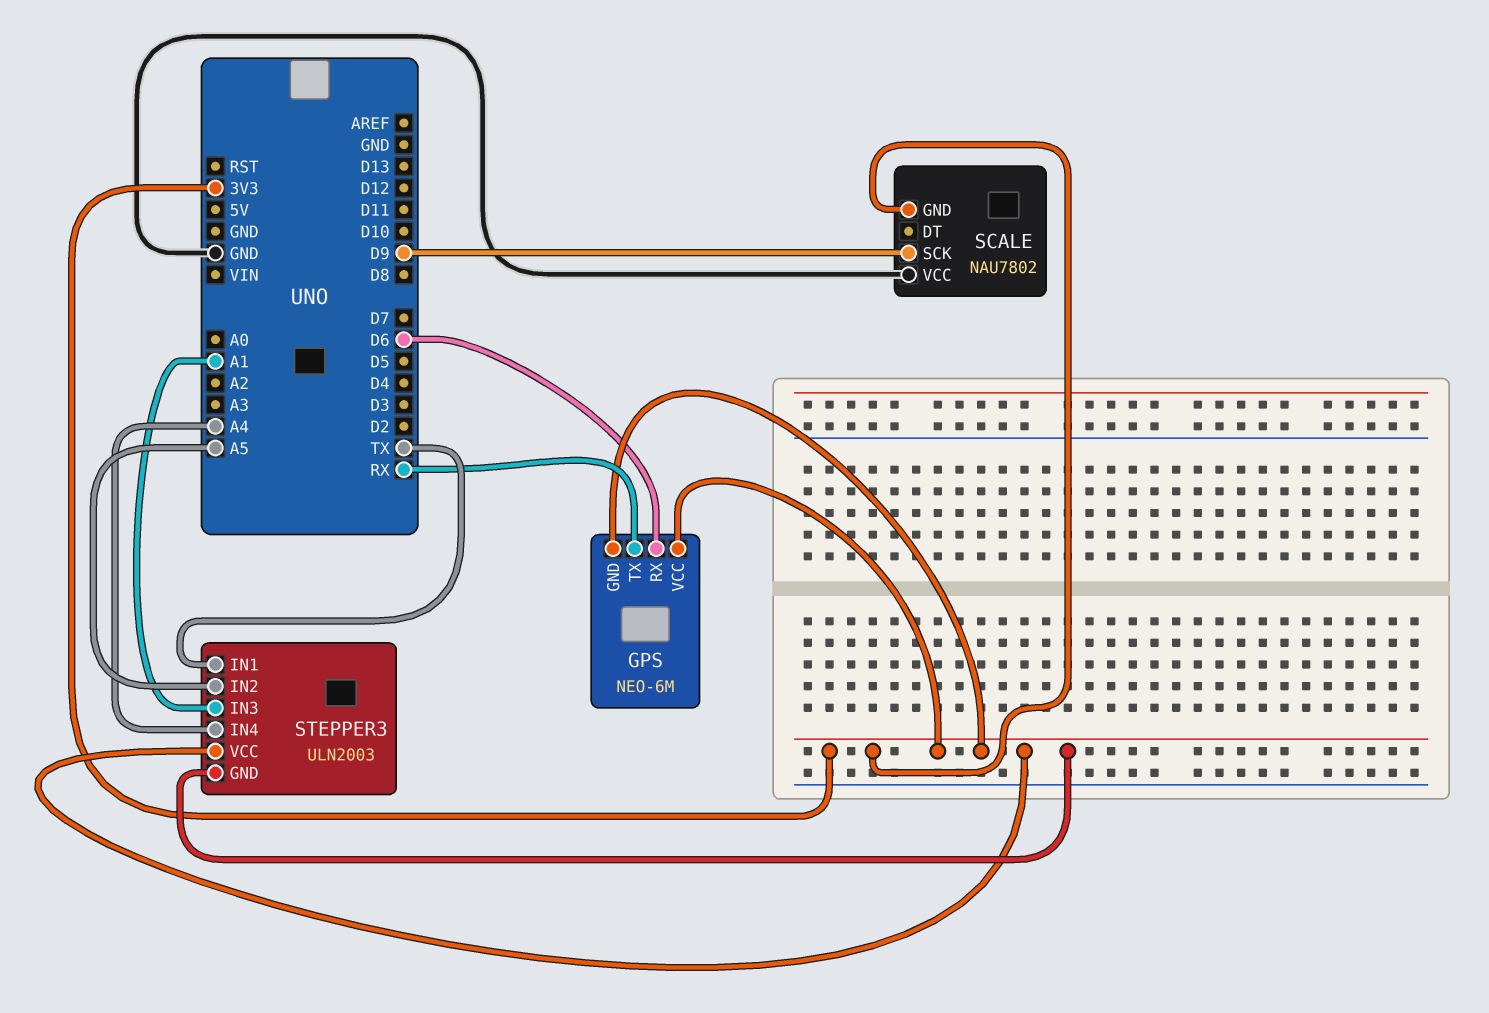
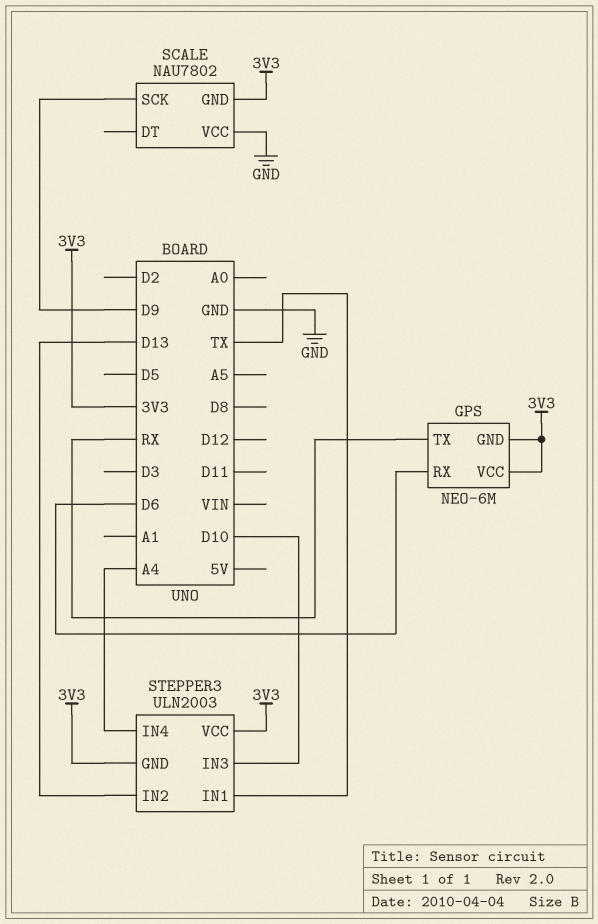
STEPPER3 pin IN2: A5 -> D13
STEPPER3 pin IN3: A1 -> D10

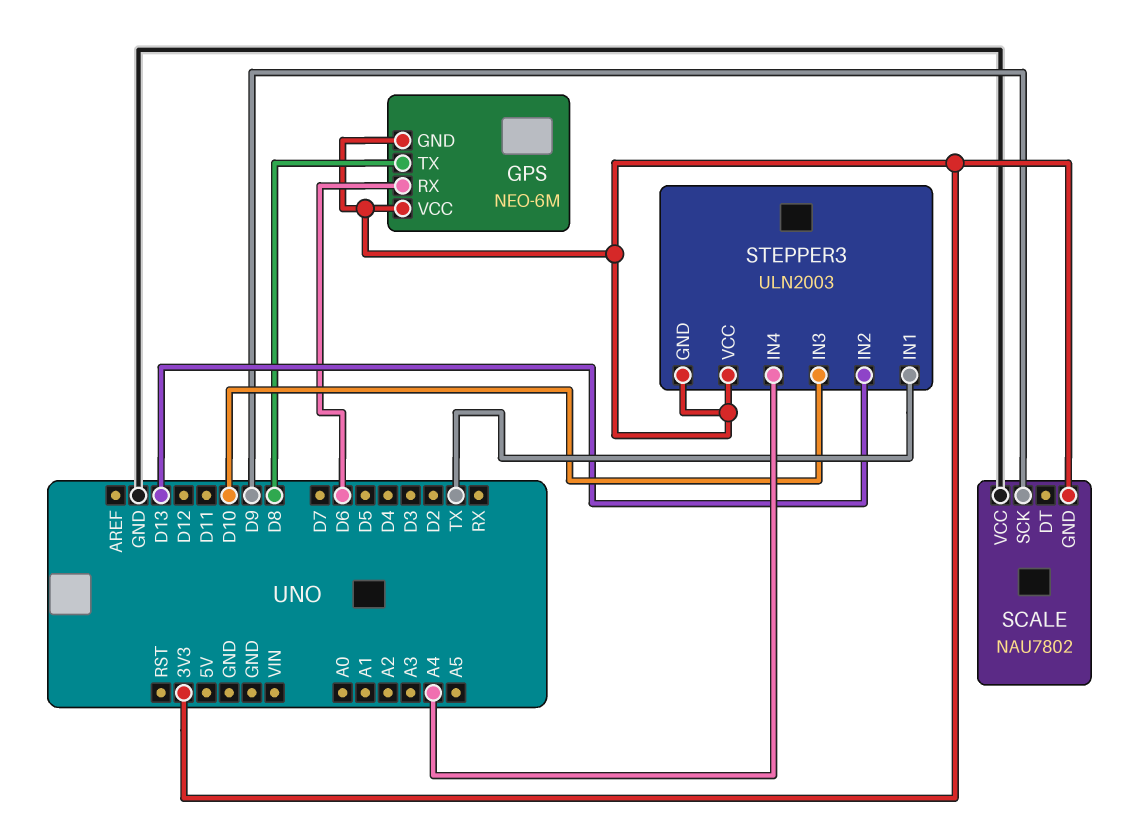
GPS pin TX: RX -> D8

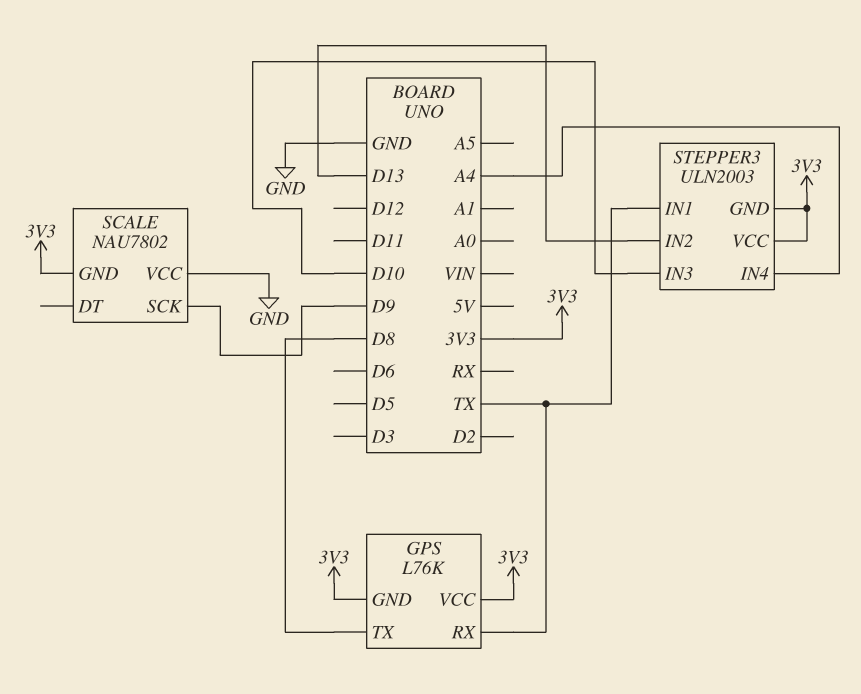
GPS: NEO-6M -> L76K
GPS pin RX: D6 -> TX

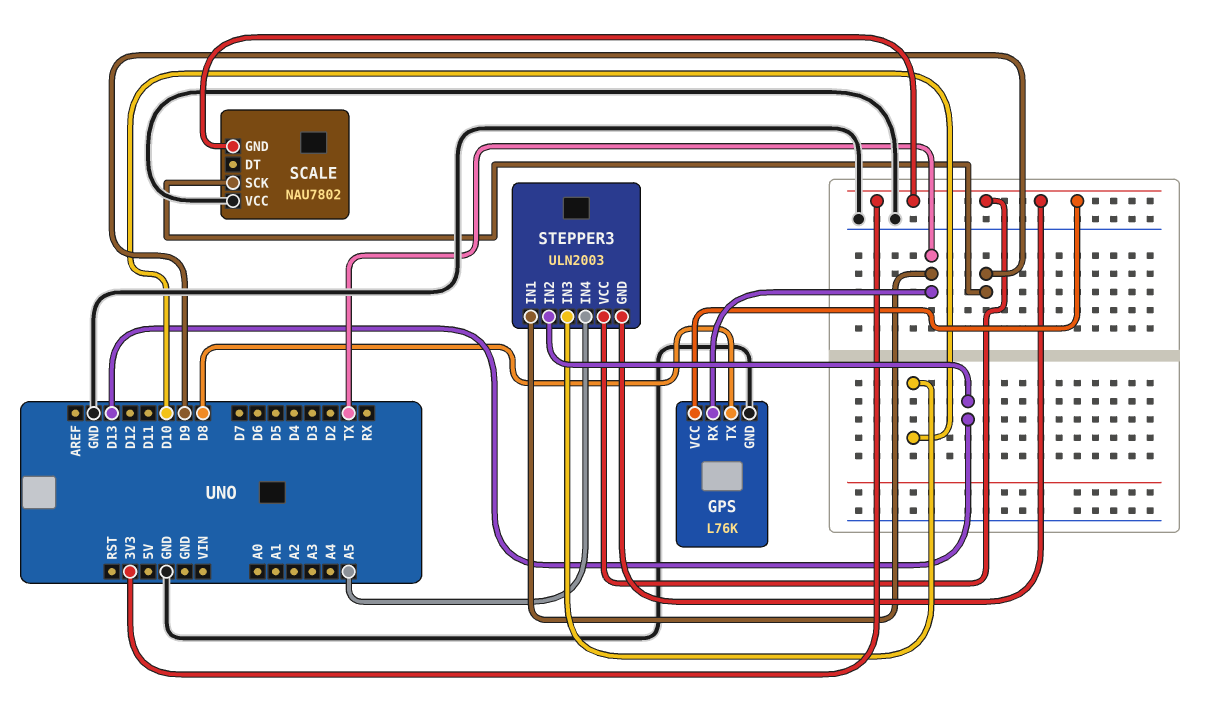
GPS pin GND: 3V3 -> GND
STEPPER3 pin IN4: A4 -> A5

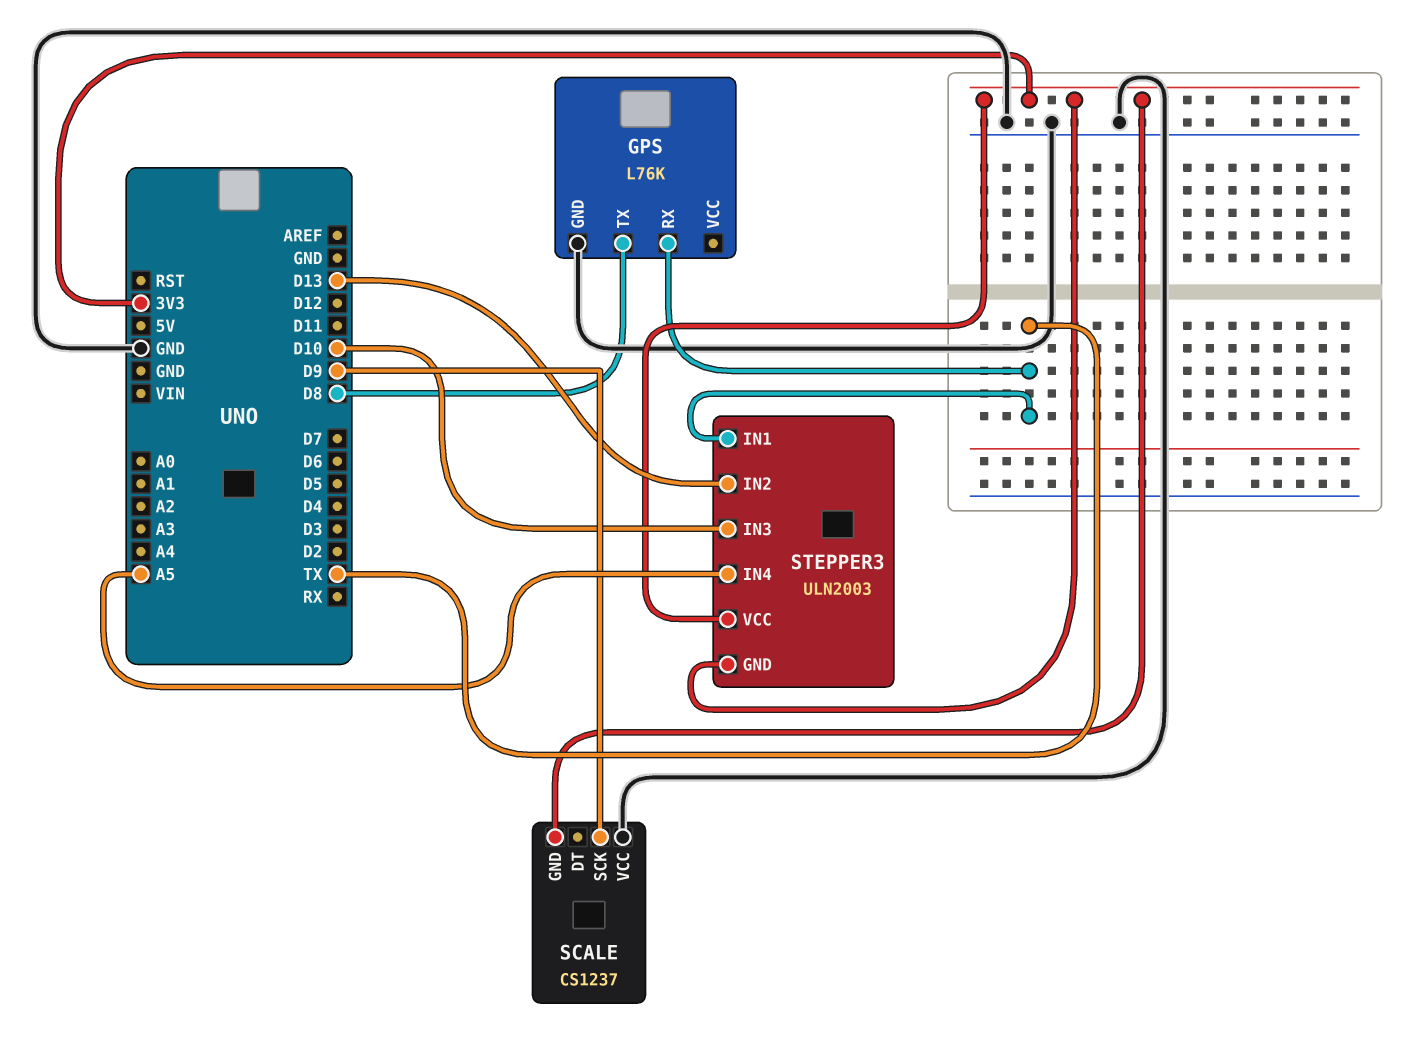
GPS pin VCC: 3V3 -> none
SCALE: NAU7802 -> CS1237

